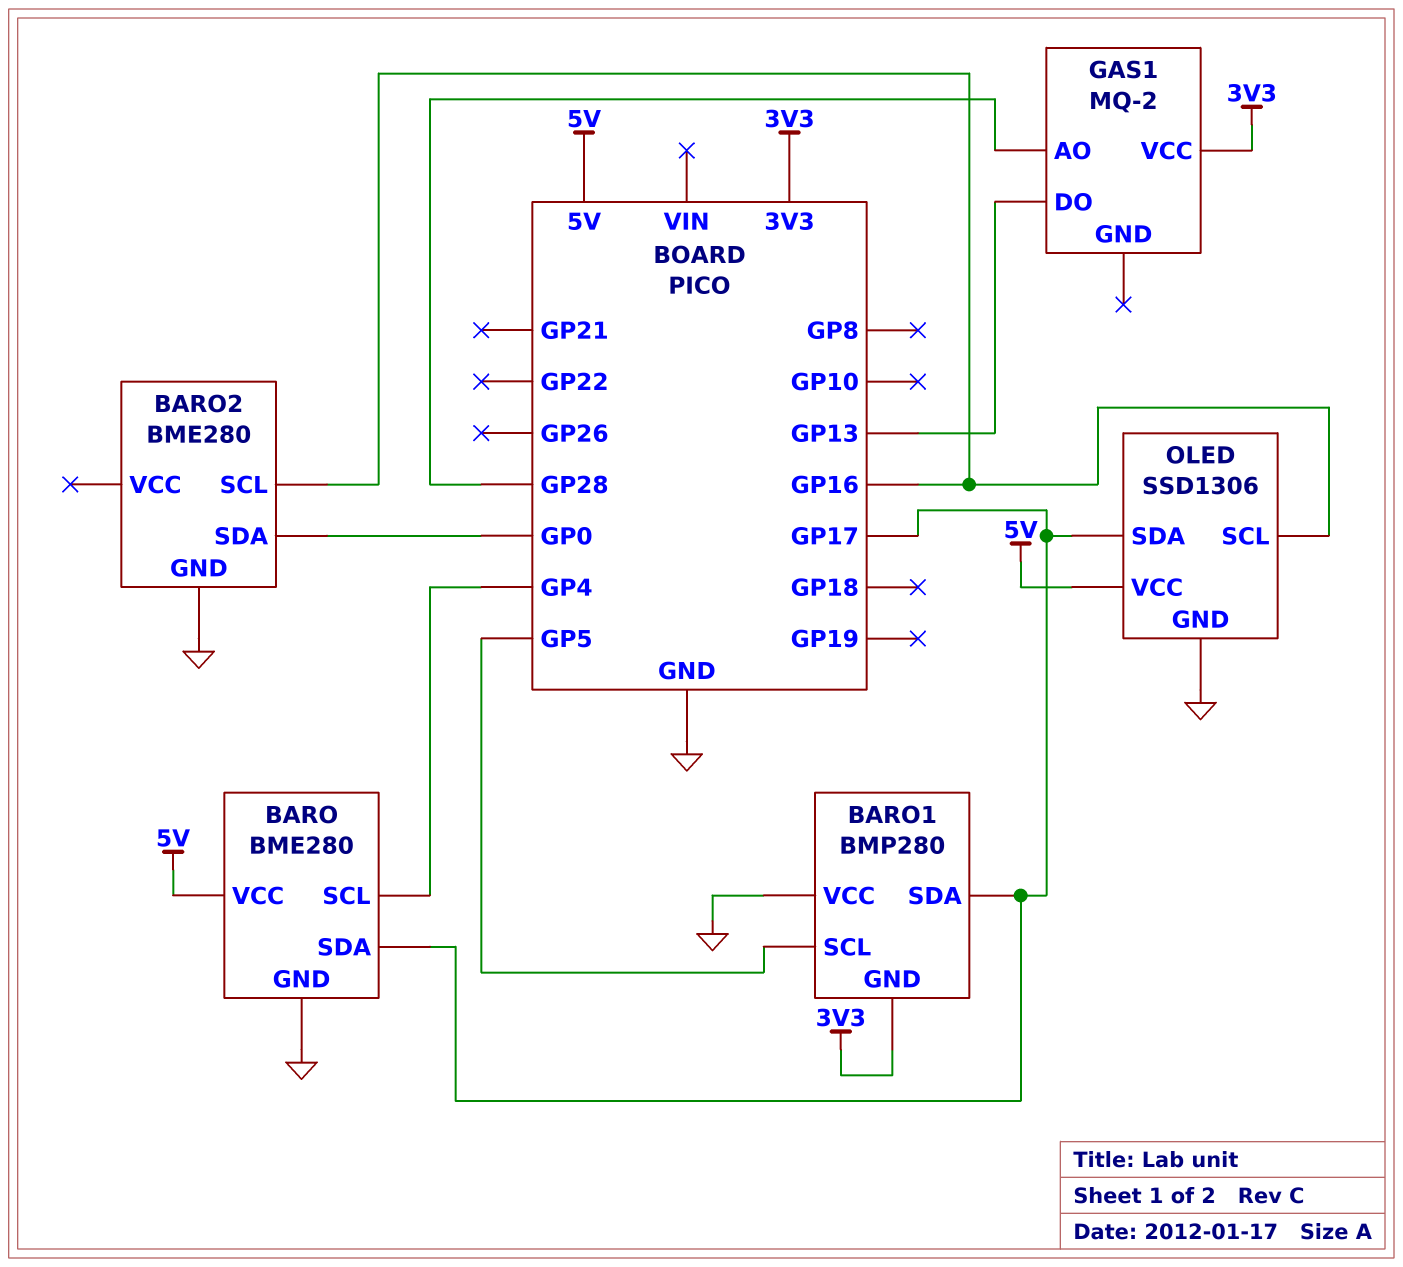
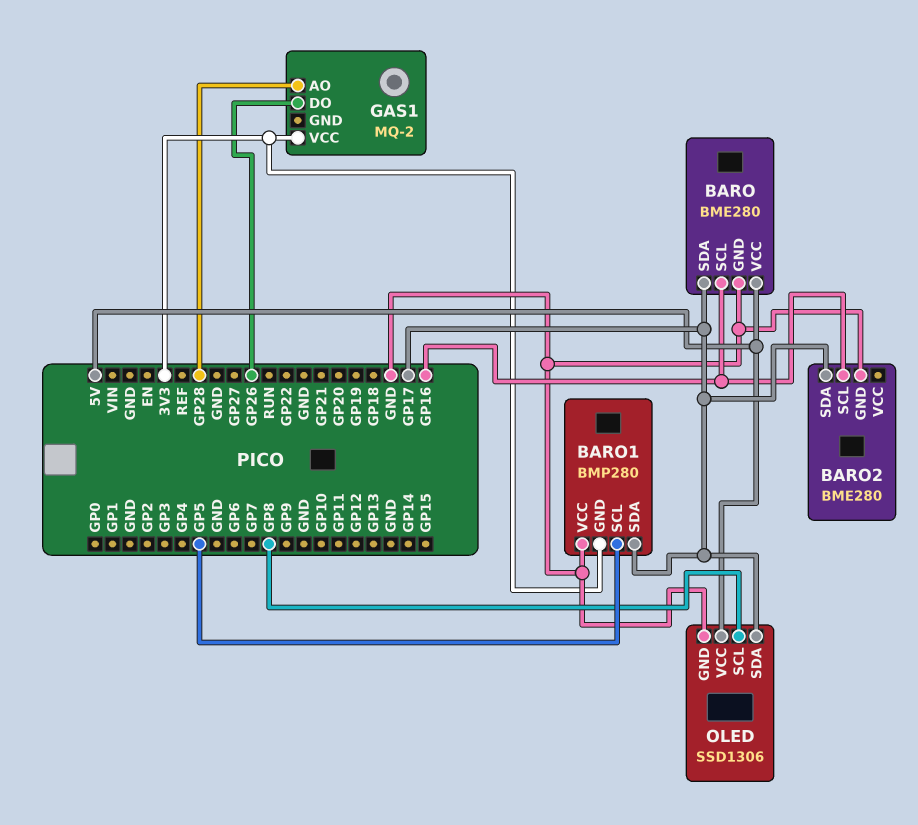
BARO pin SCL: GP4 -> GP16
BARO2 pin SDA: GP0 -> GP17
GAS1 pin DO: GP13 -> GP26
OLED pin SCL: GP16 -> GP8

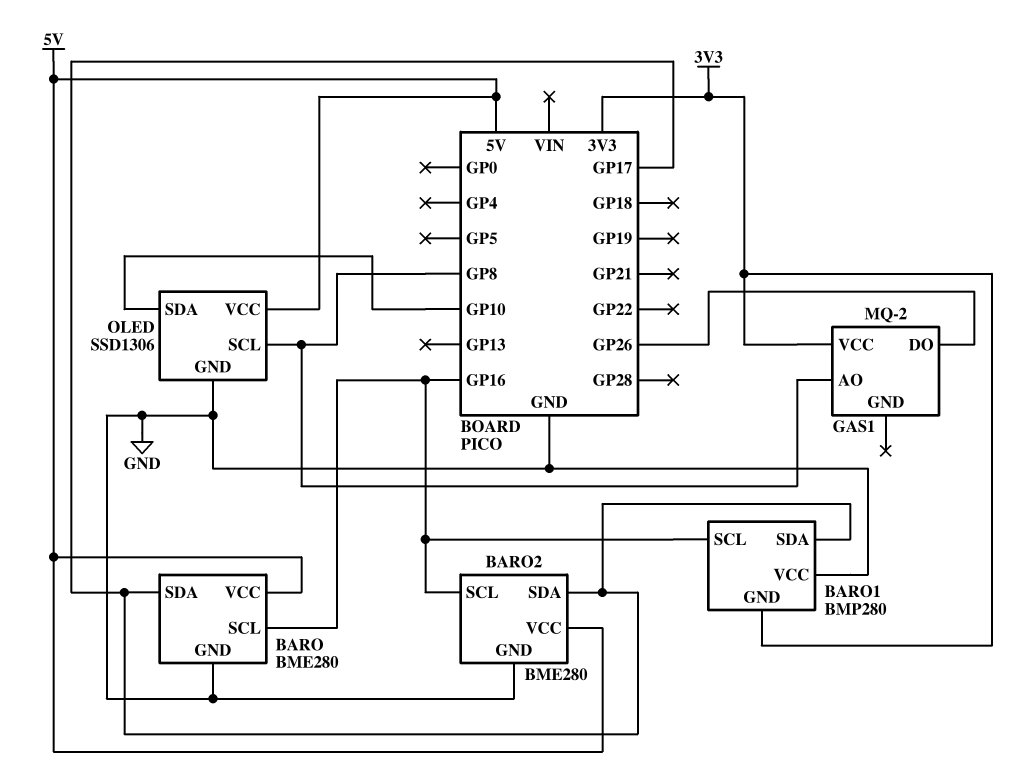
BARO1 pin SCL: GP5 -> GP16
BARO2 pin VCC: none -> 5V
GAS1 pin AO: GP28 -> GP8
OLED pin SDA: GP17 -> GP10

